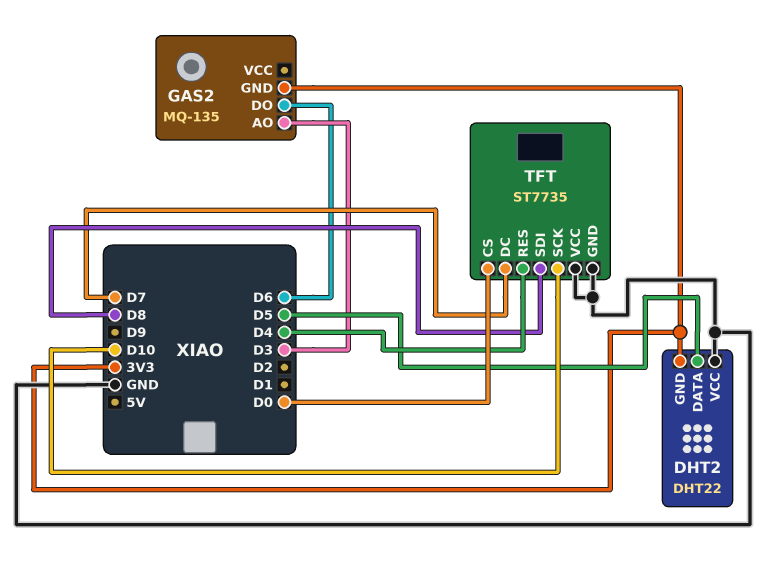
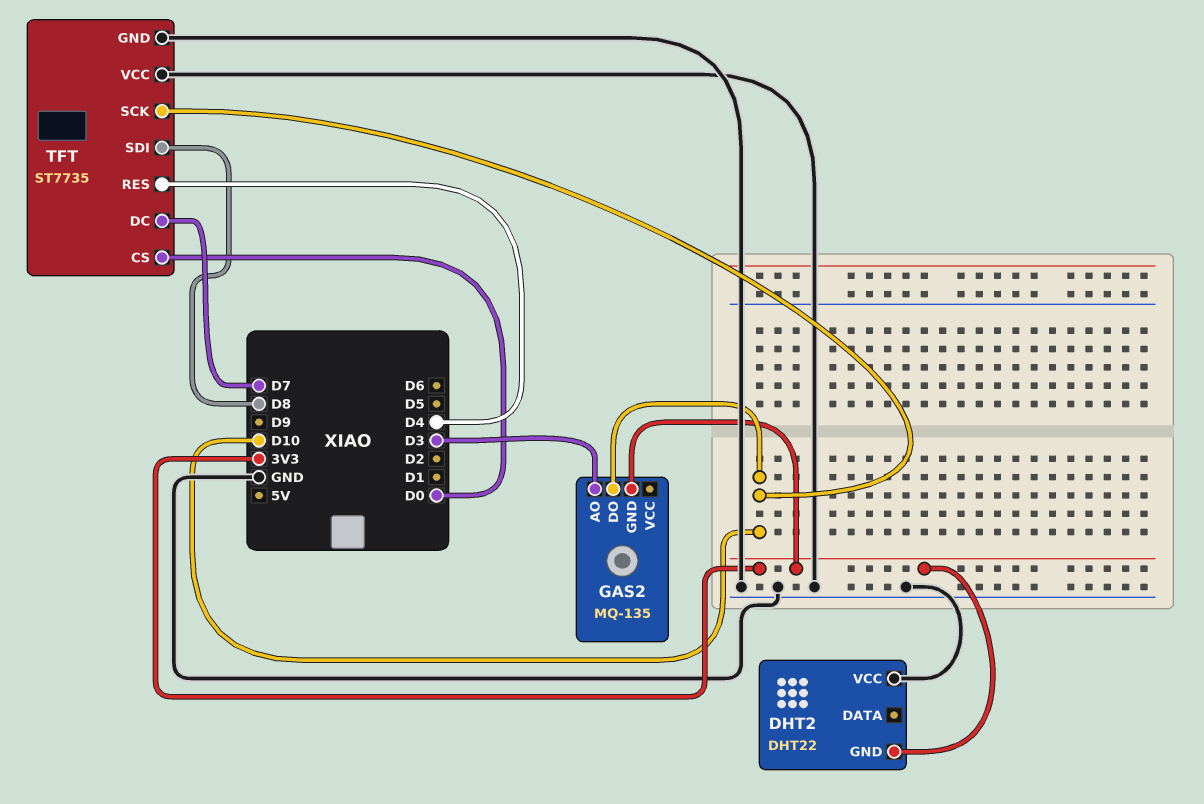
DHT2 pin DATA: D5 -> none
GAS2 pin DO: D6 -> D10

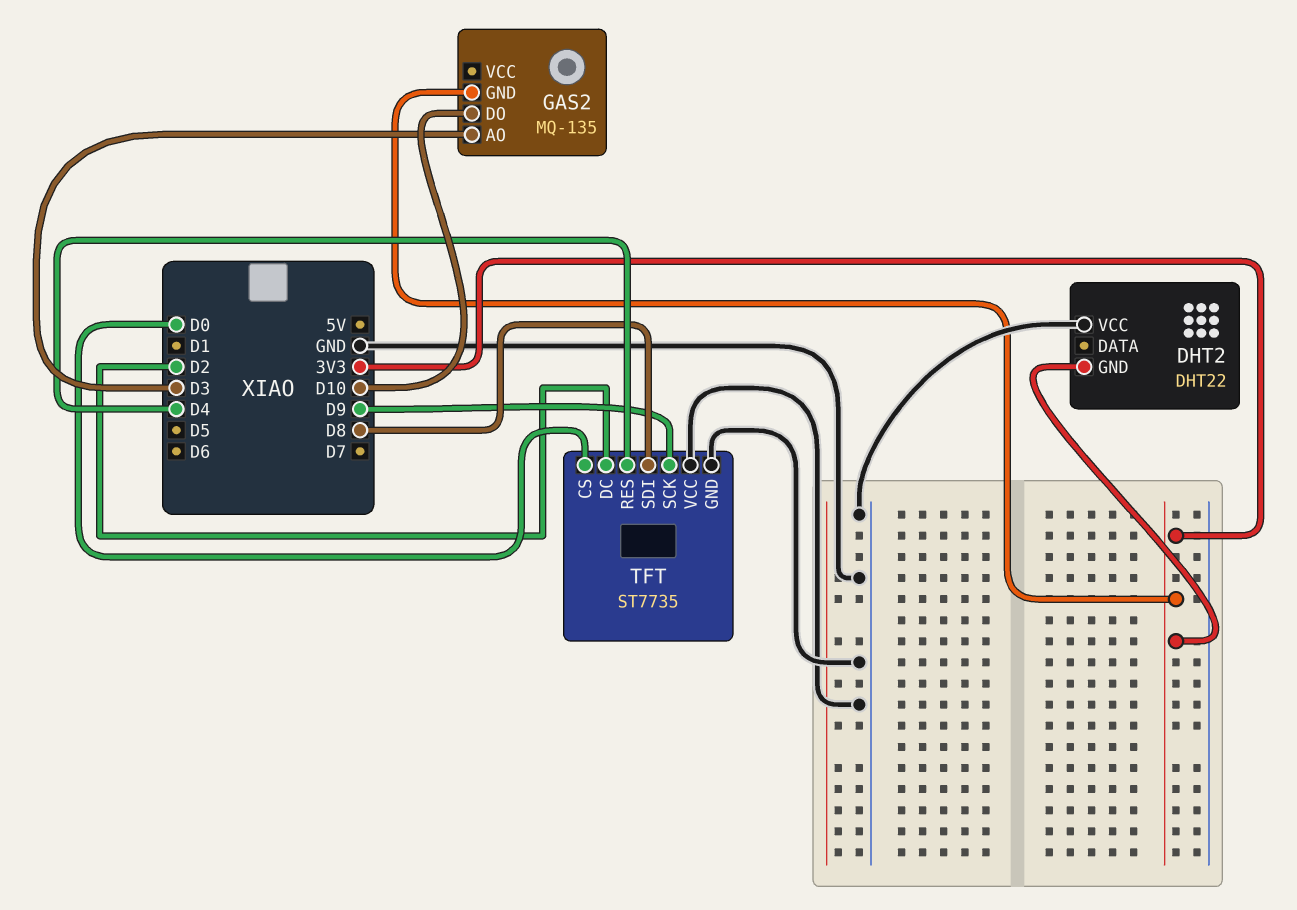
TFT pin DC: D7 -> D2
TFT pin SCK: D10 -> D9

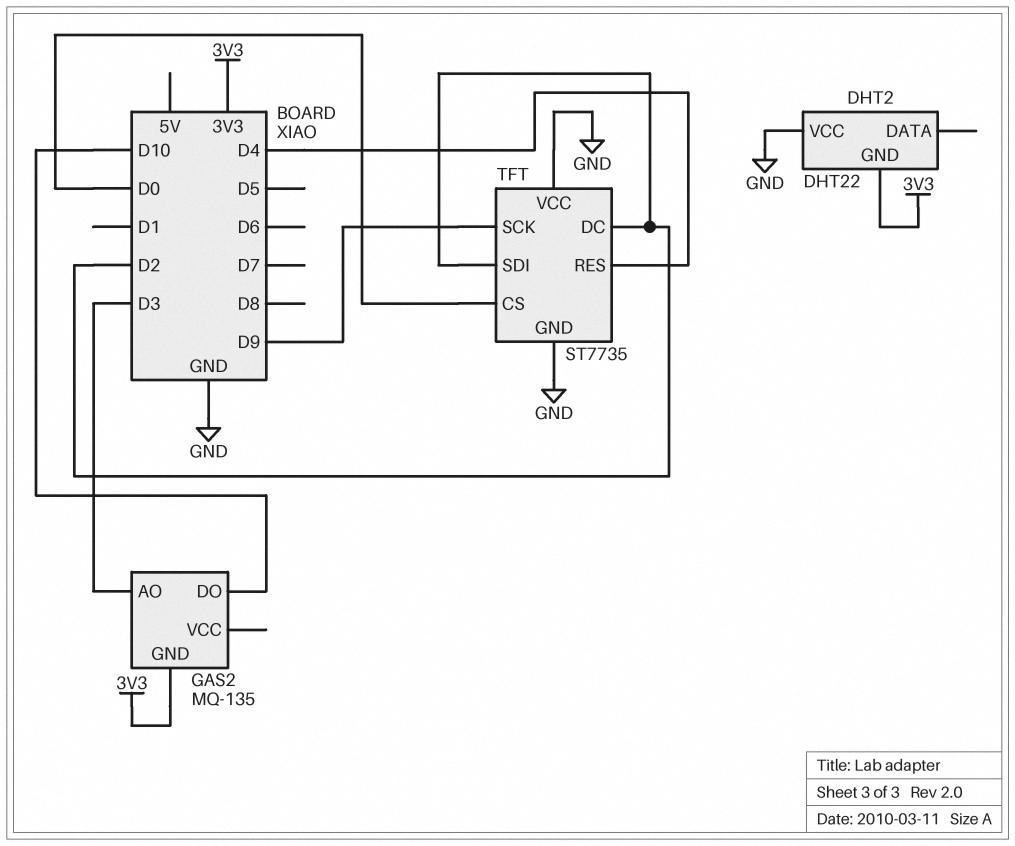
TFT pin SDI: D8 -> D2

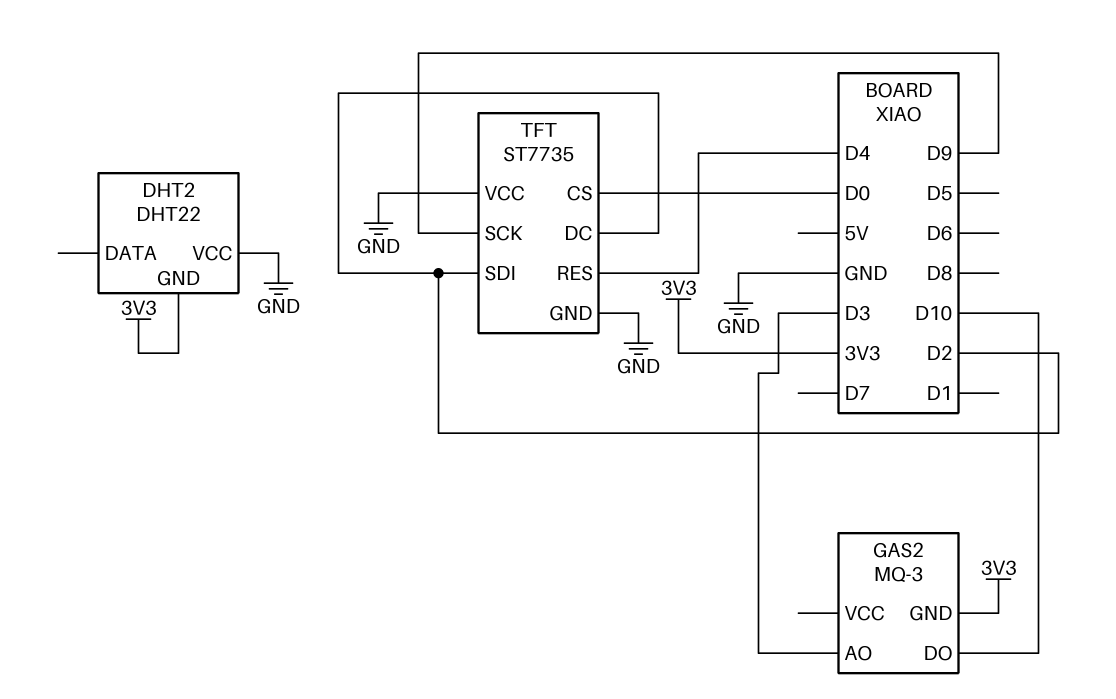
GAS2: MQ-135 -> MQ-3

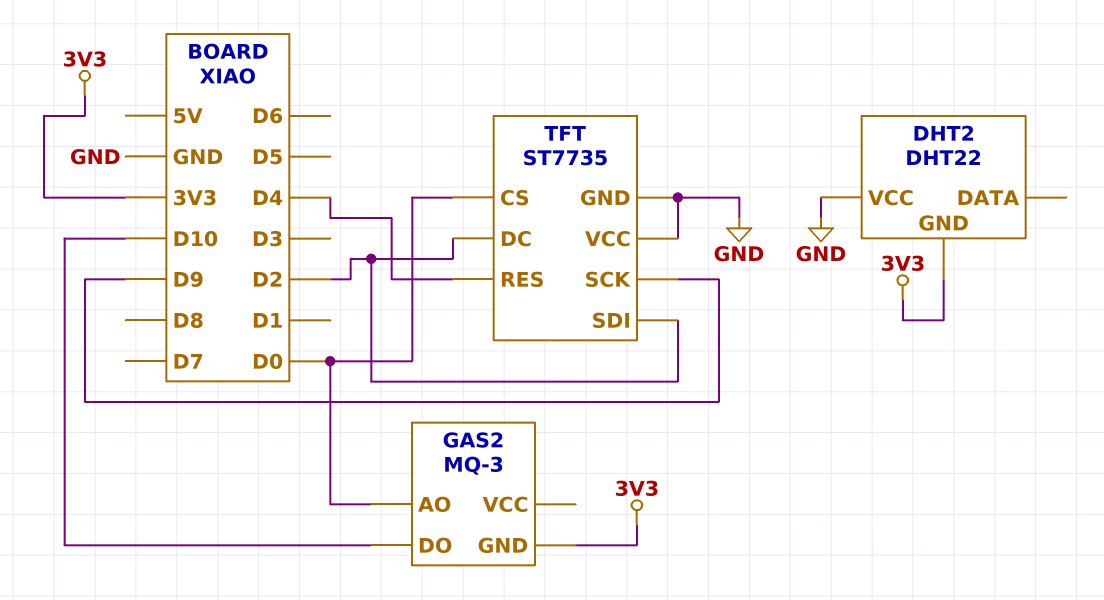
GAS2 pin AO: D3 -> D0

